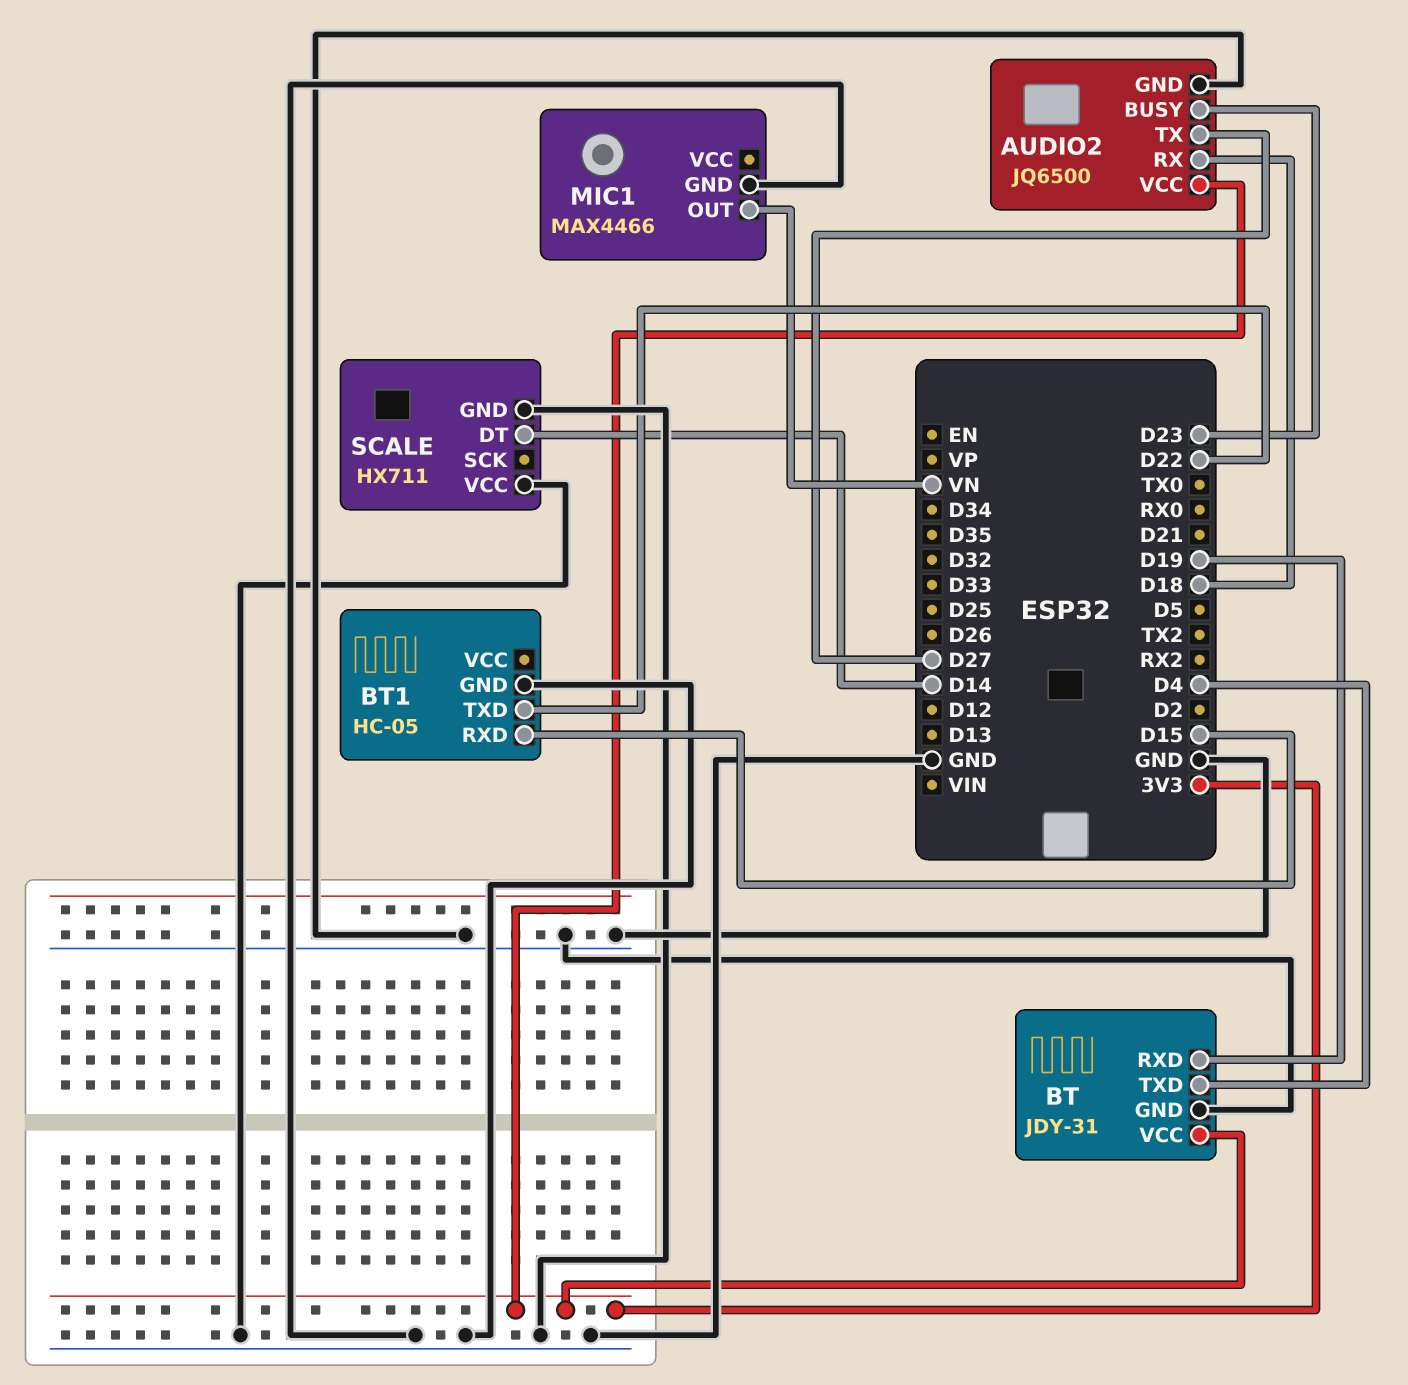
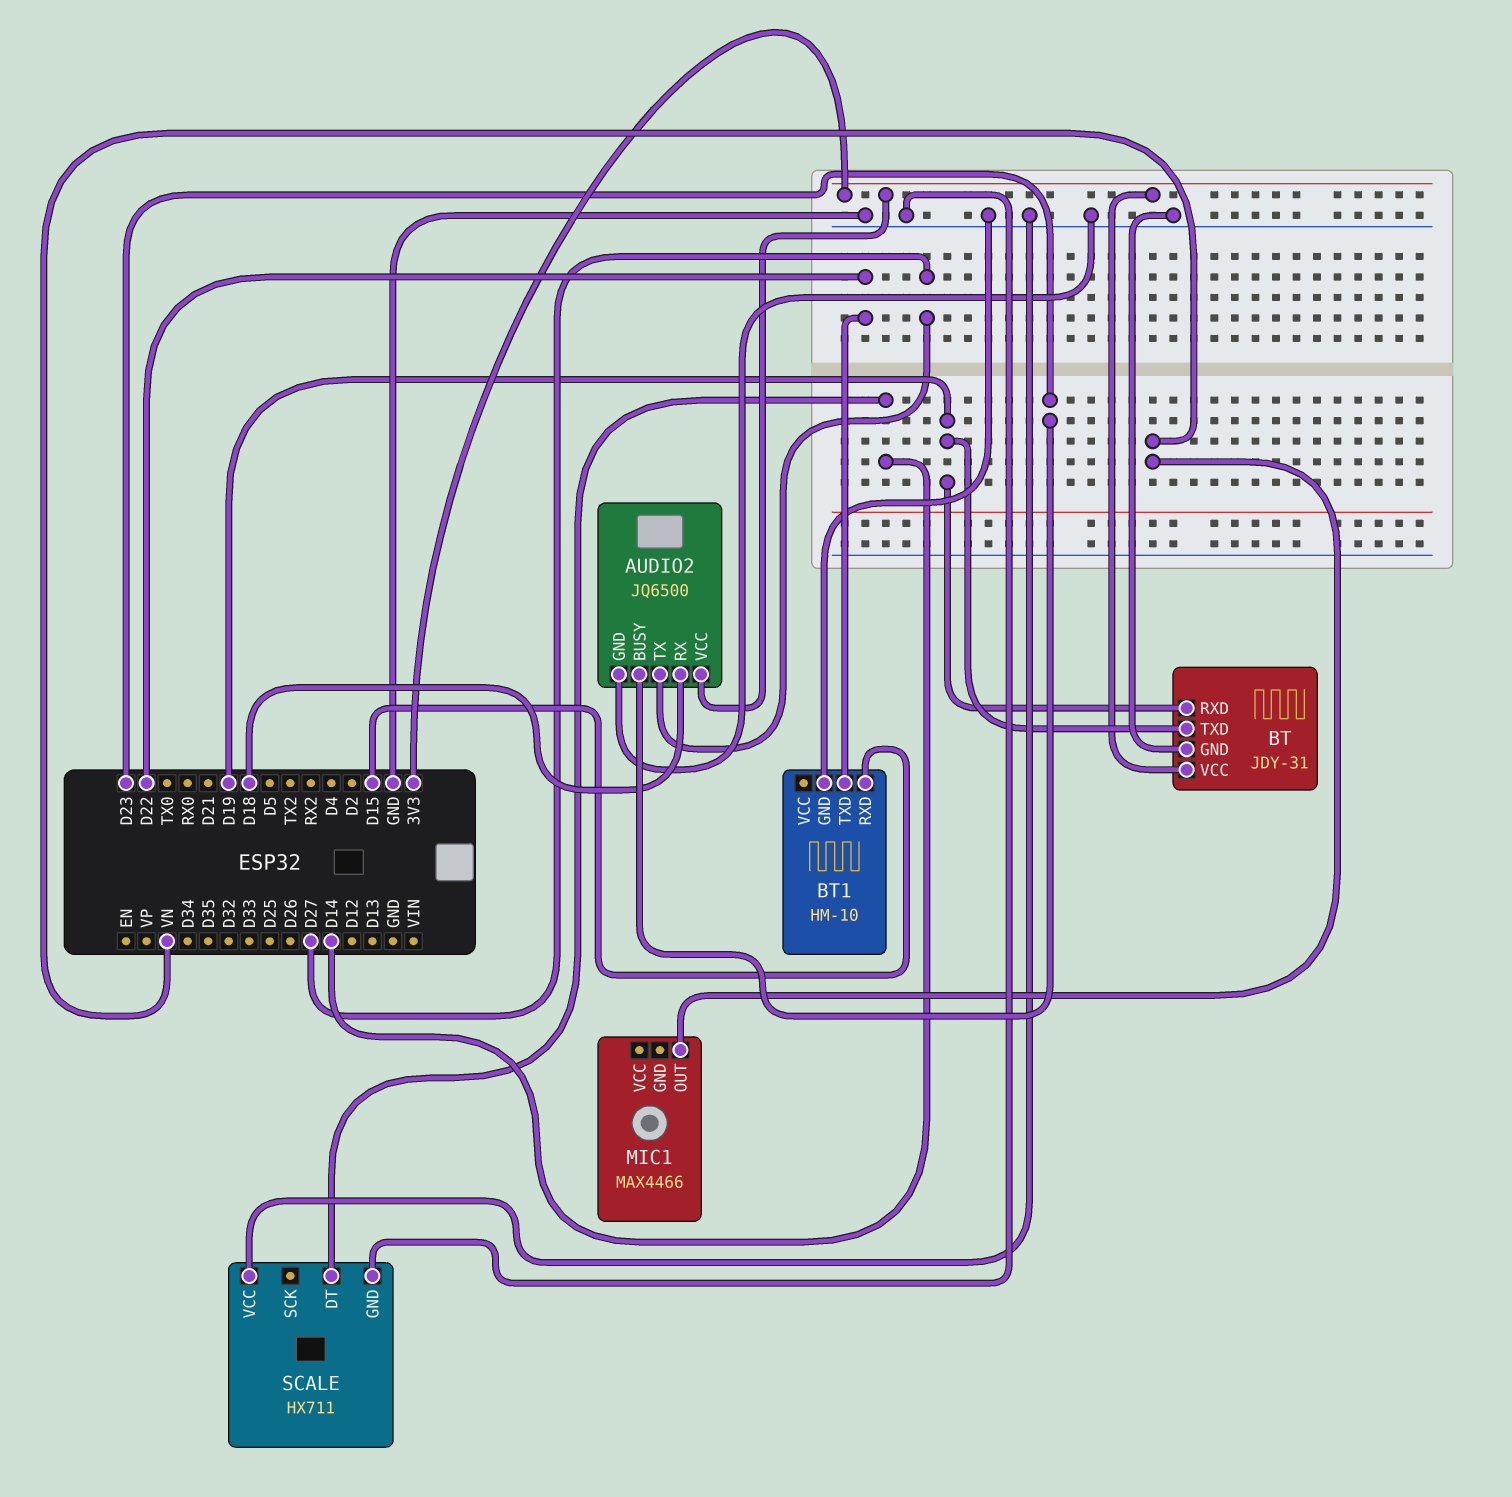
BT pin TXD: D4 -> D19
BT1: HC-05 -> HM-10
MIC1 pin GND: GND -> none

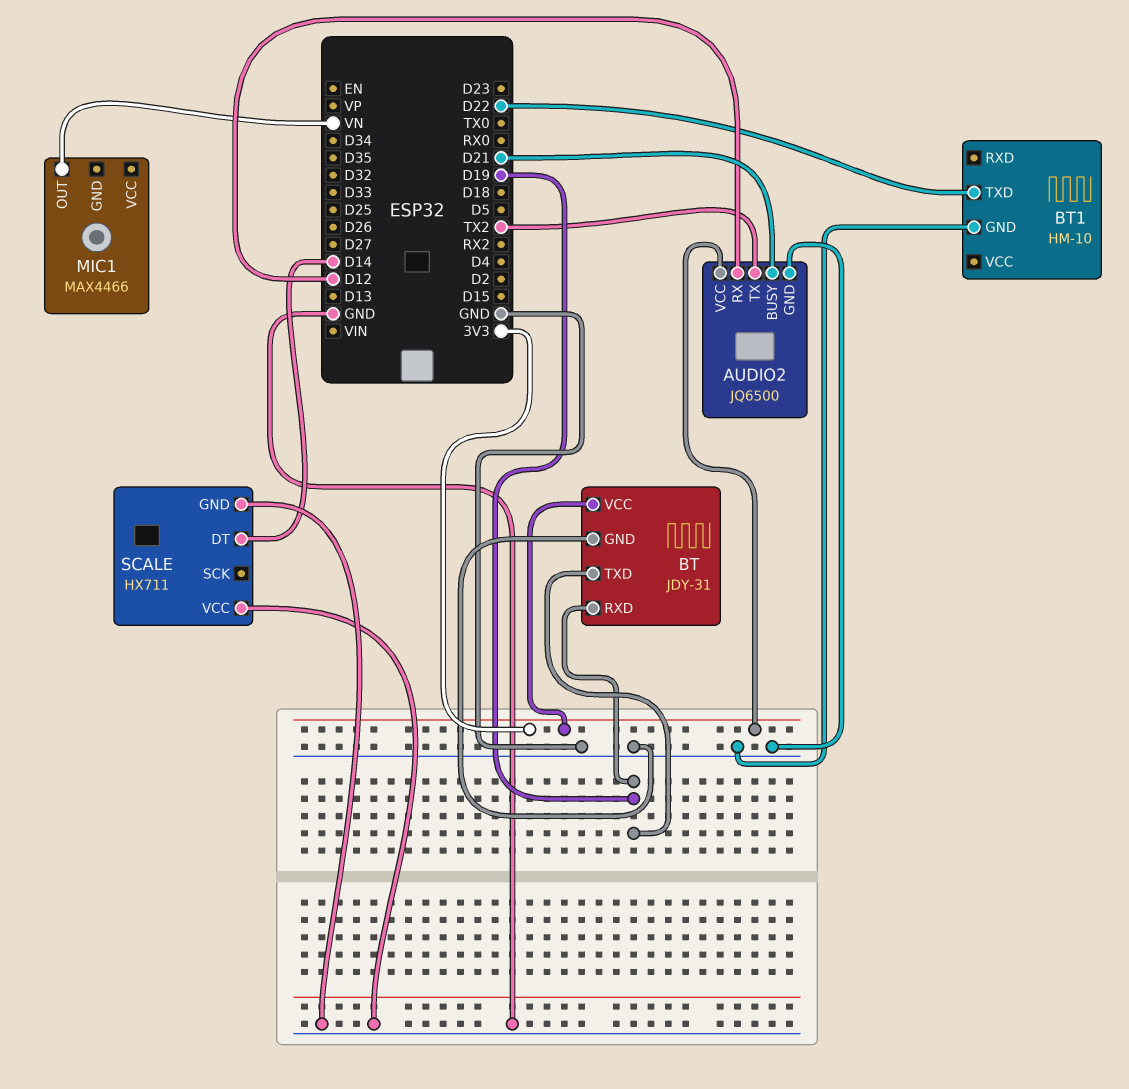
AUDIO2 pin BUSY: D23 -> D21
AUDIO2 pin RX: D18 -> D12
AUDIO2 pin TX: D27 -> TX2
BT1 pin RXD: D15 -> none

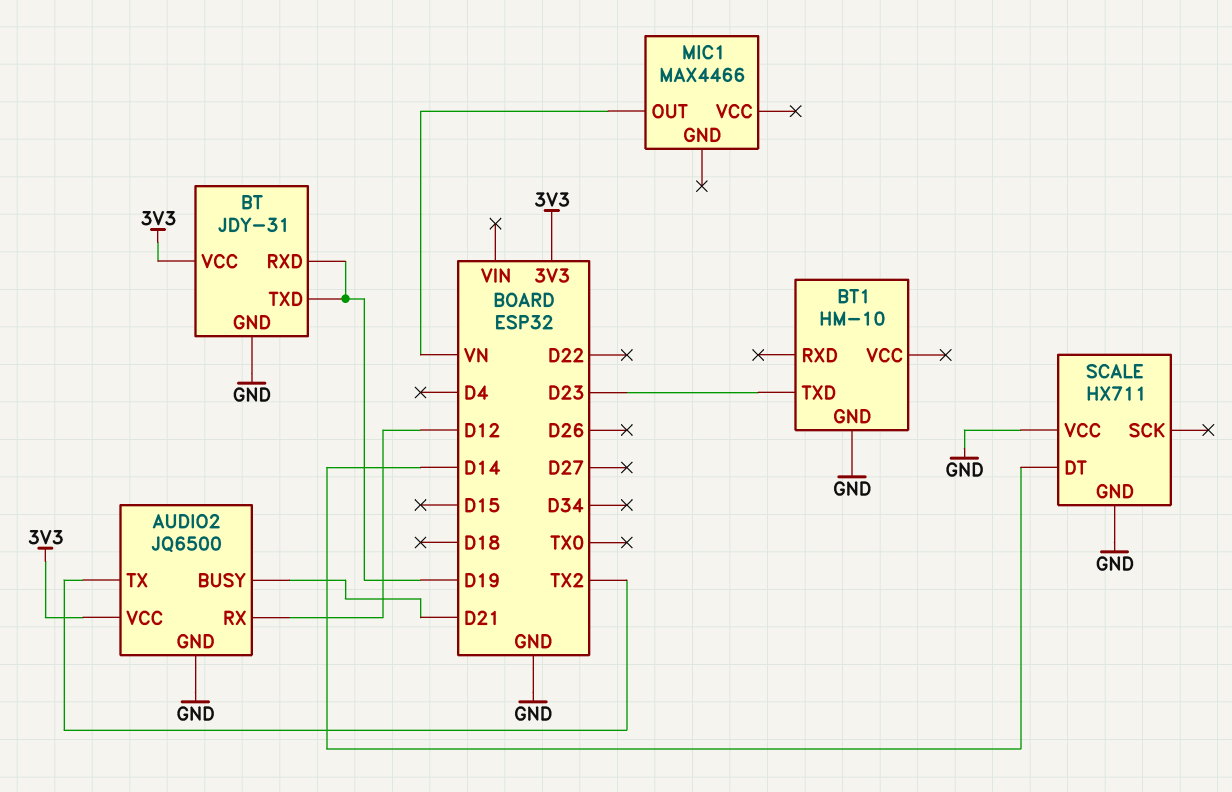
BT1 pin TXD: D22 -> D23

